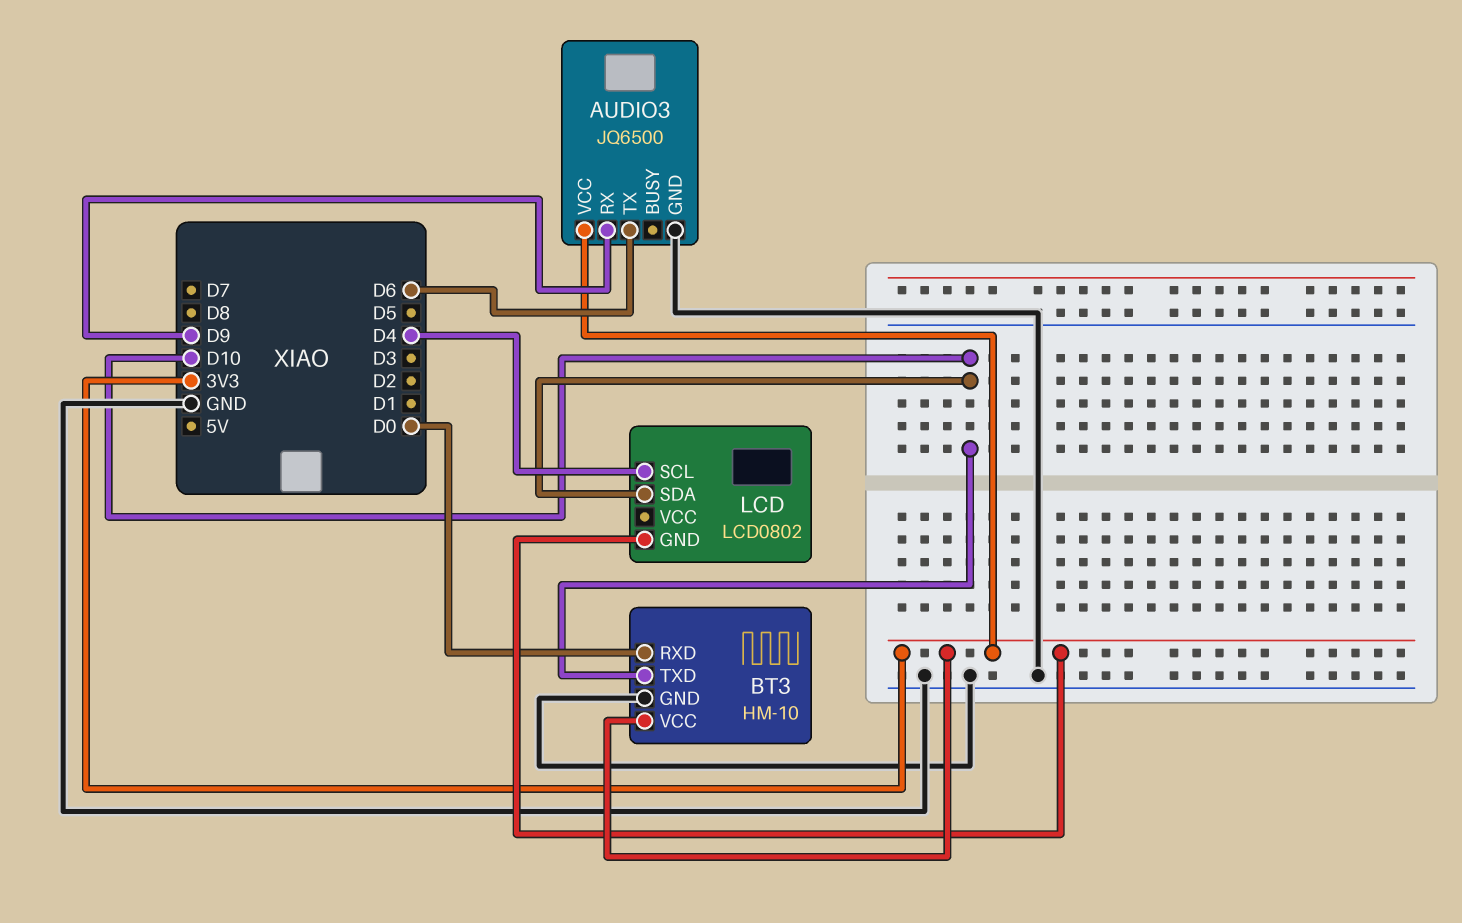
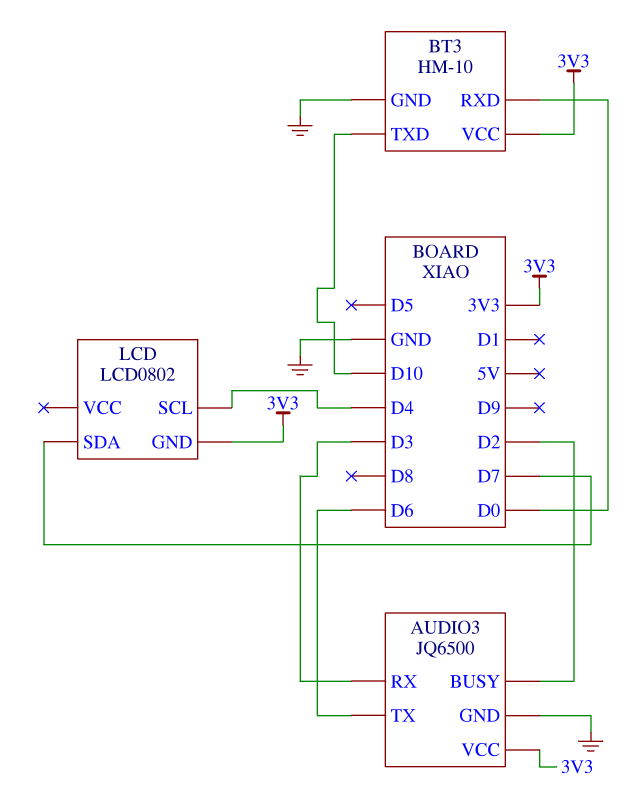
AUDIO3 pin BUSY: none -> D2
AUDIO3 pin RX: D9 -> D3
LCD pin SDA: D10 -> D7

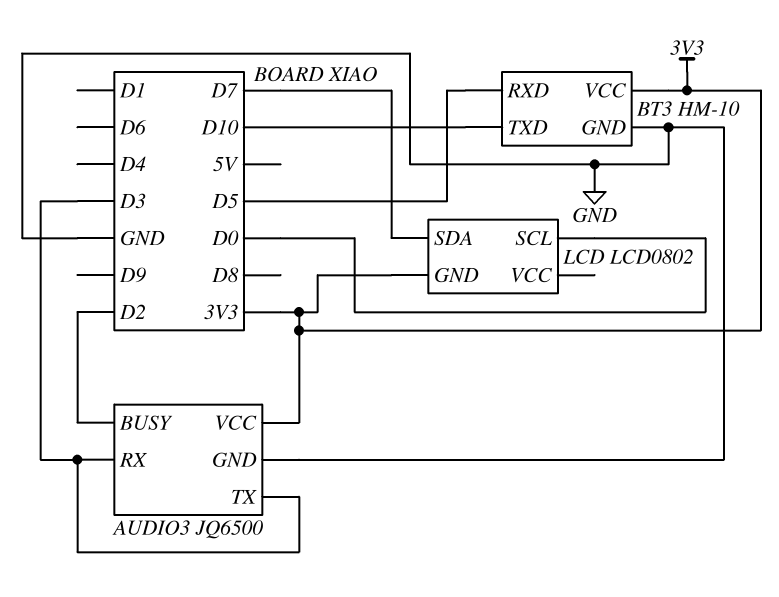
AUDIO3 pin TX: D6 -> D3
BT3 pin RXD: D0 -> D5
LCD pin SCL: D4 -> D0

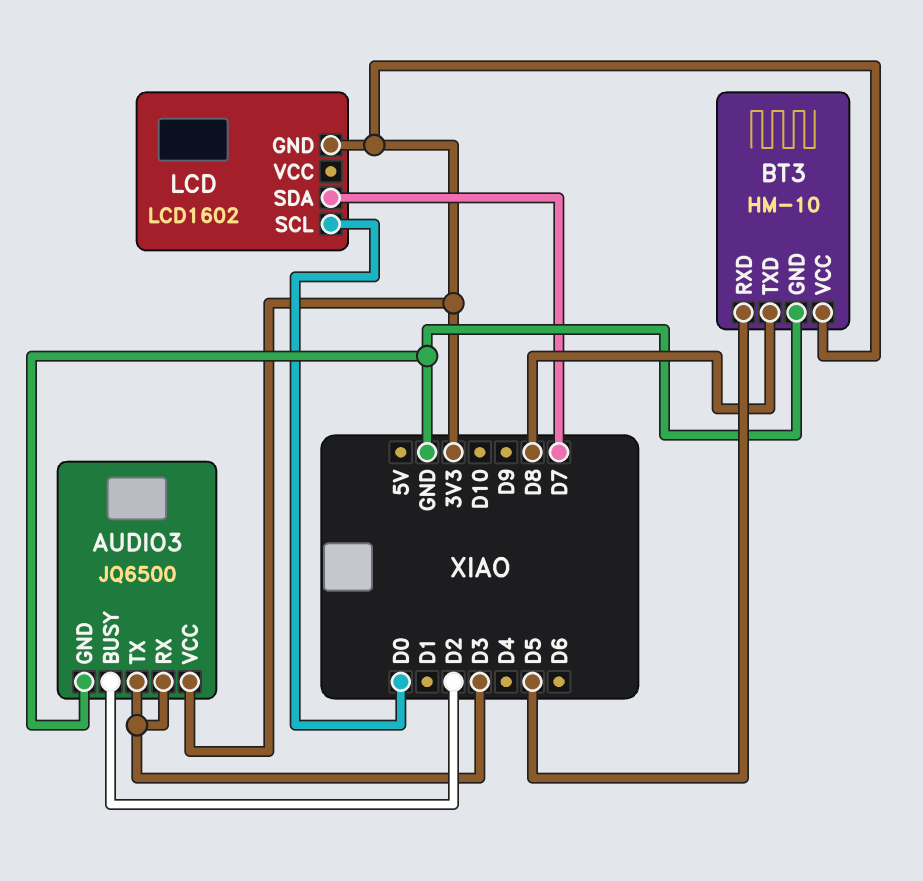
BT3 pin TXD: D10 -> D8
LCD: LCD0802 -> LCD1602

